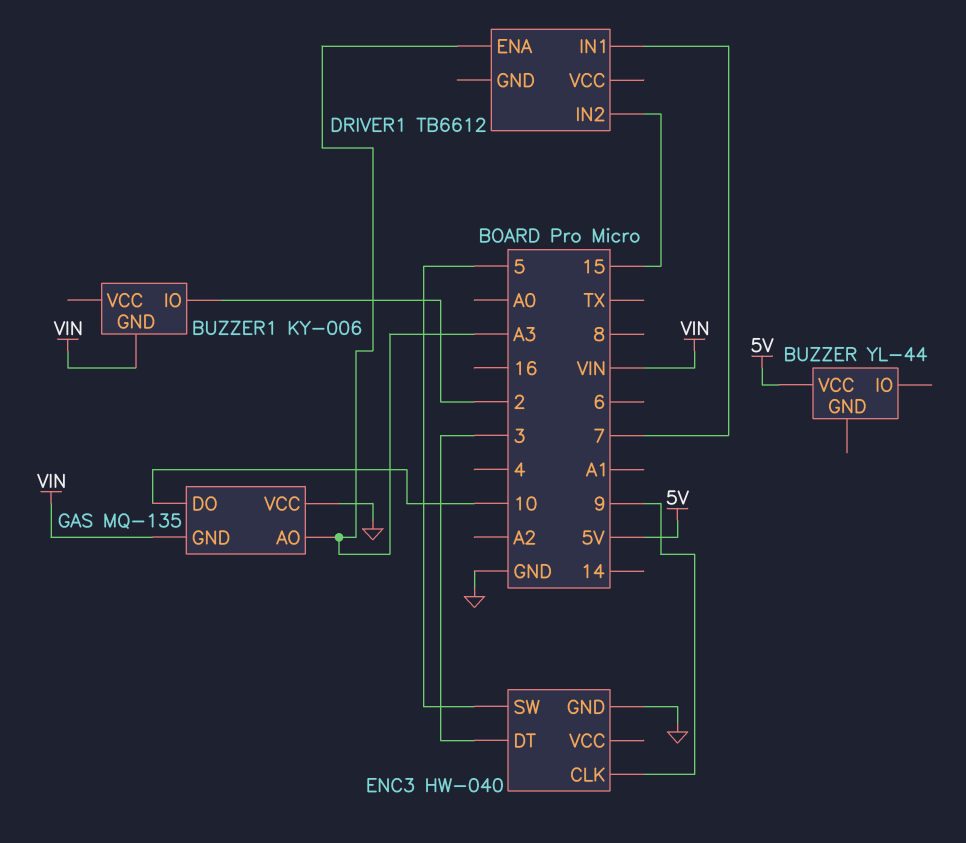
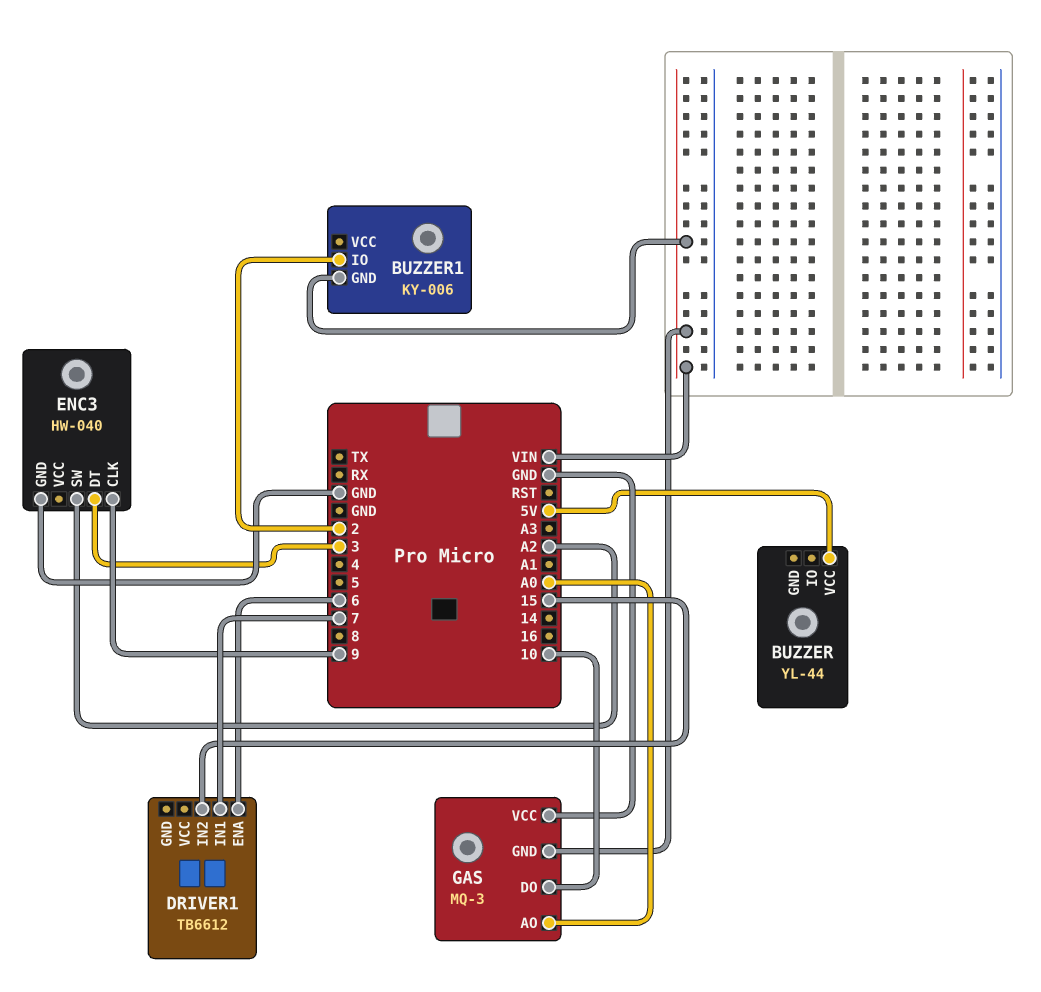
DRIVER1 pin ENA: A3 -> 6
ENC3 pin SW: 5 -> A2
GAS: MQ-135 -> MQ-3
GAS pin AO: A3 -> A0

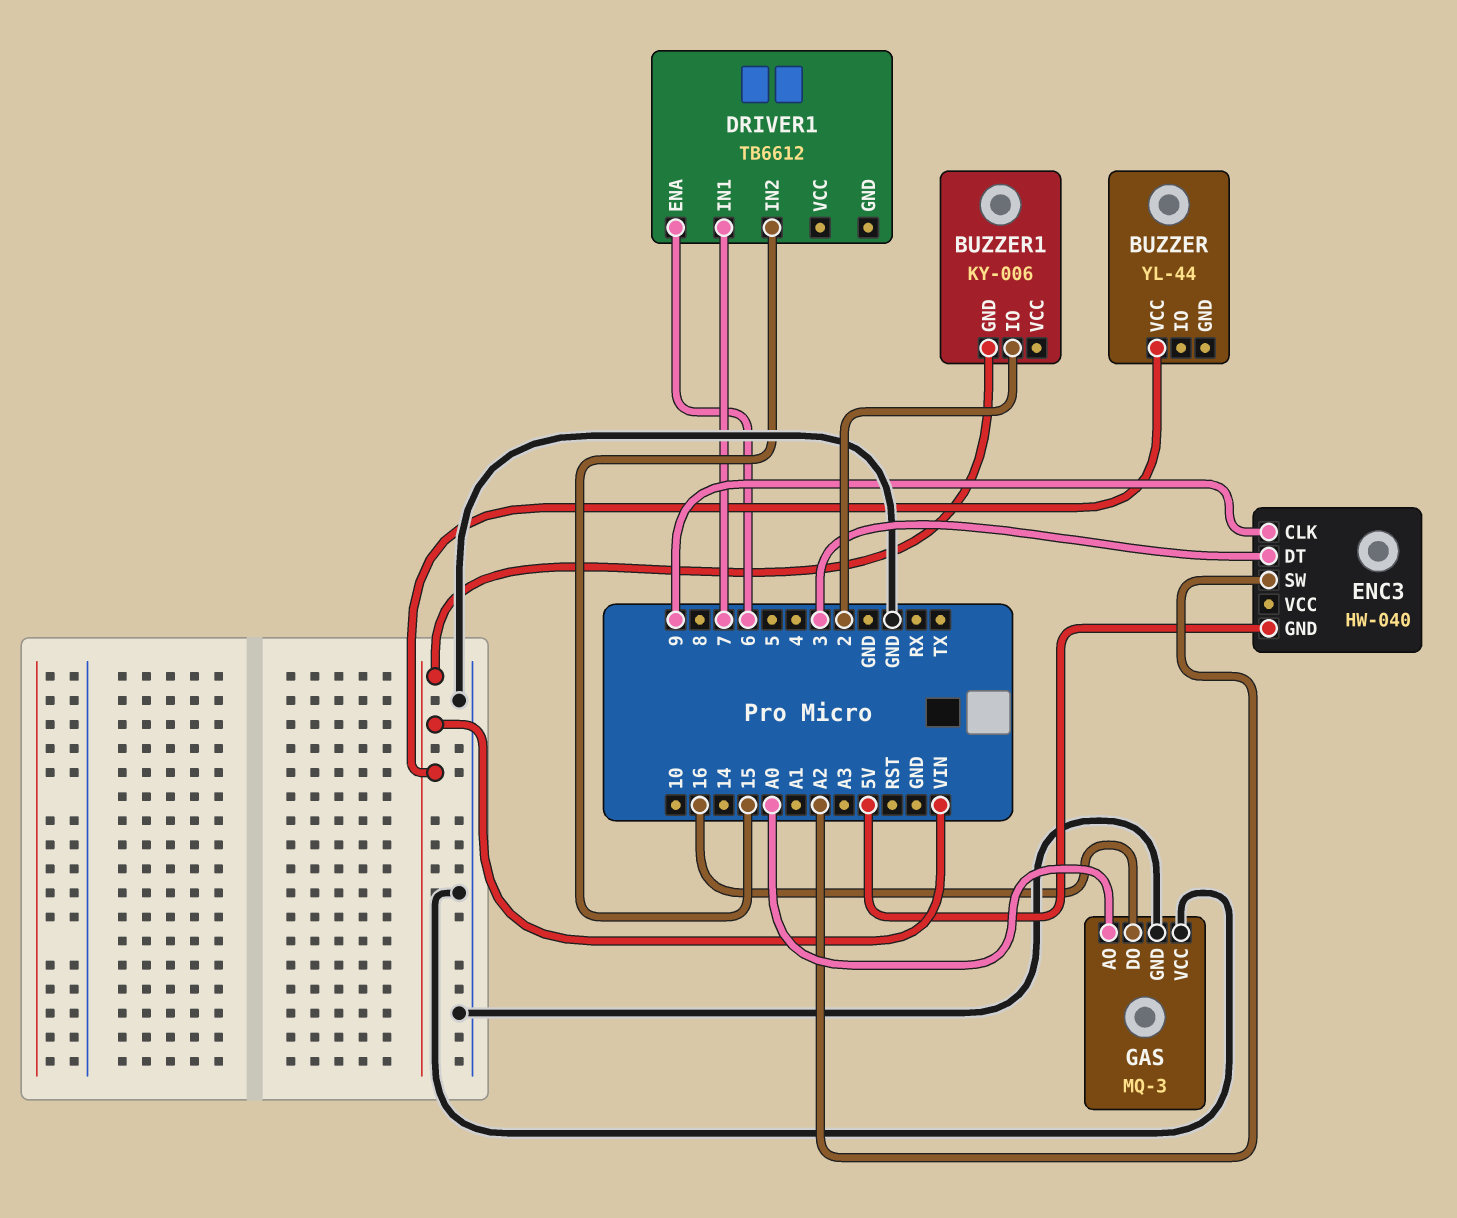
BUZZER pin VCC: 5V -> VIN
ENC3 pin GND: GND -> 5V
GAS pin DO: 10 -> 16
GAS pin GND: VIN -> GND

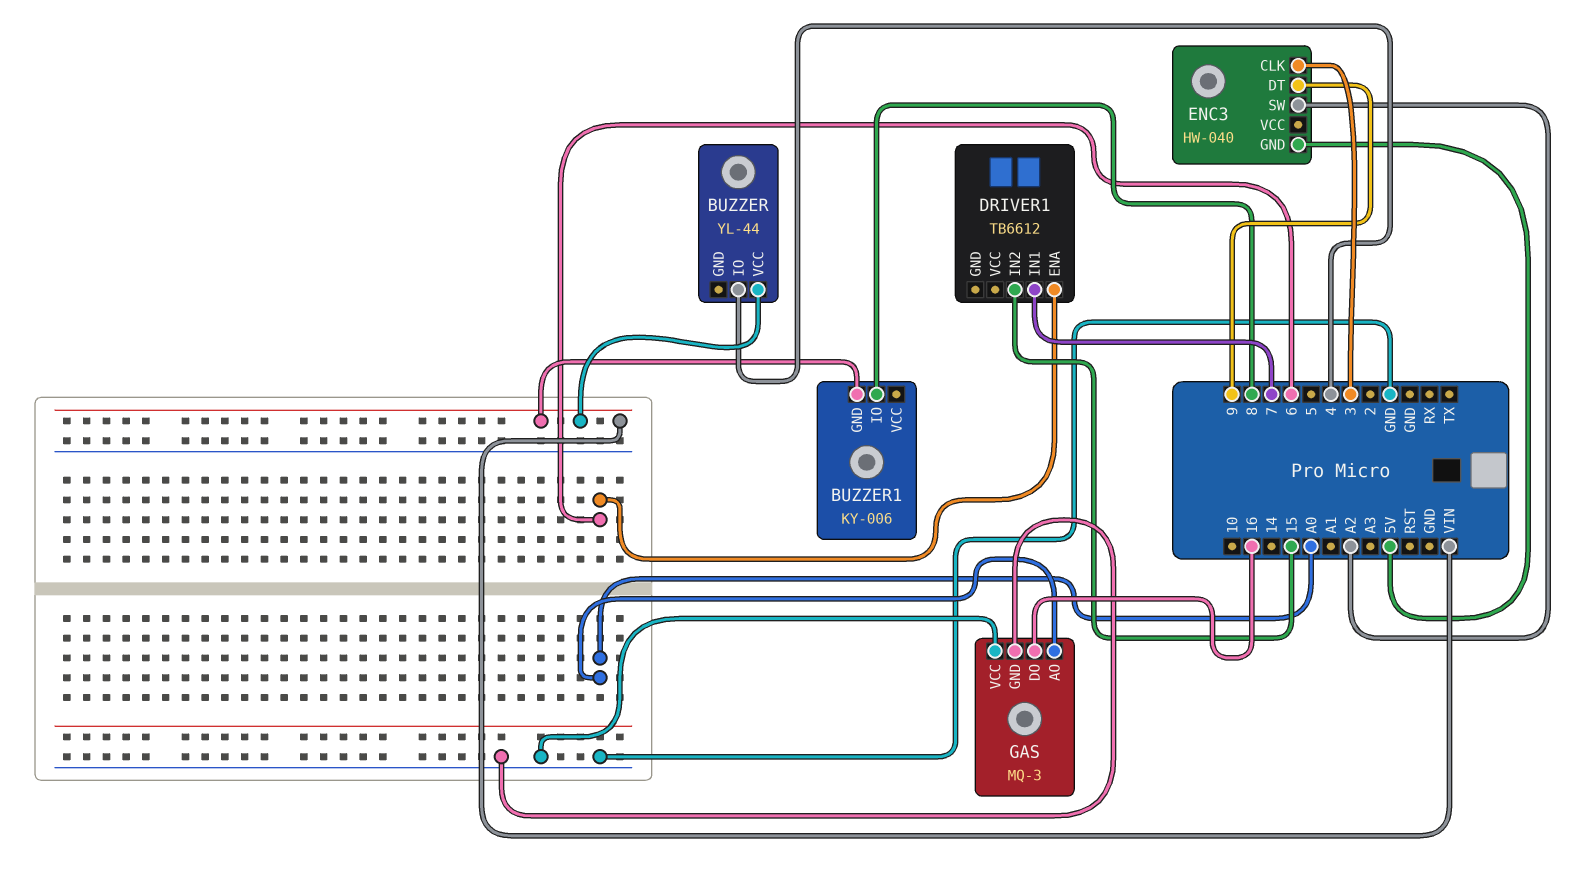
BUZZER pin IO: none -> 4
BUZZER1 pin IO: 2 -> 8
ENC3 pin CLK: 9 -> 3
ENC3 pin DT: 3 -> 9

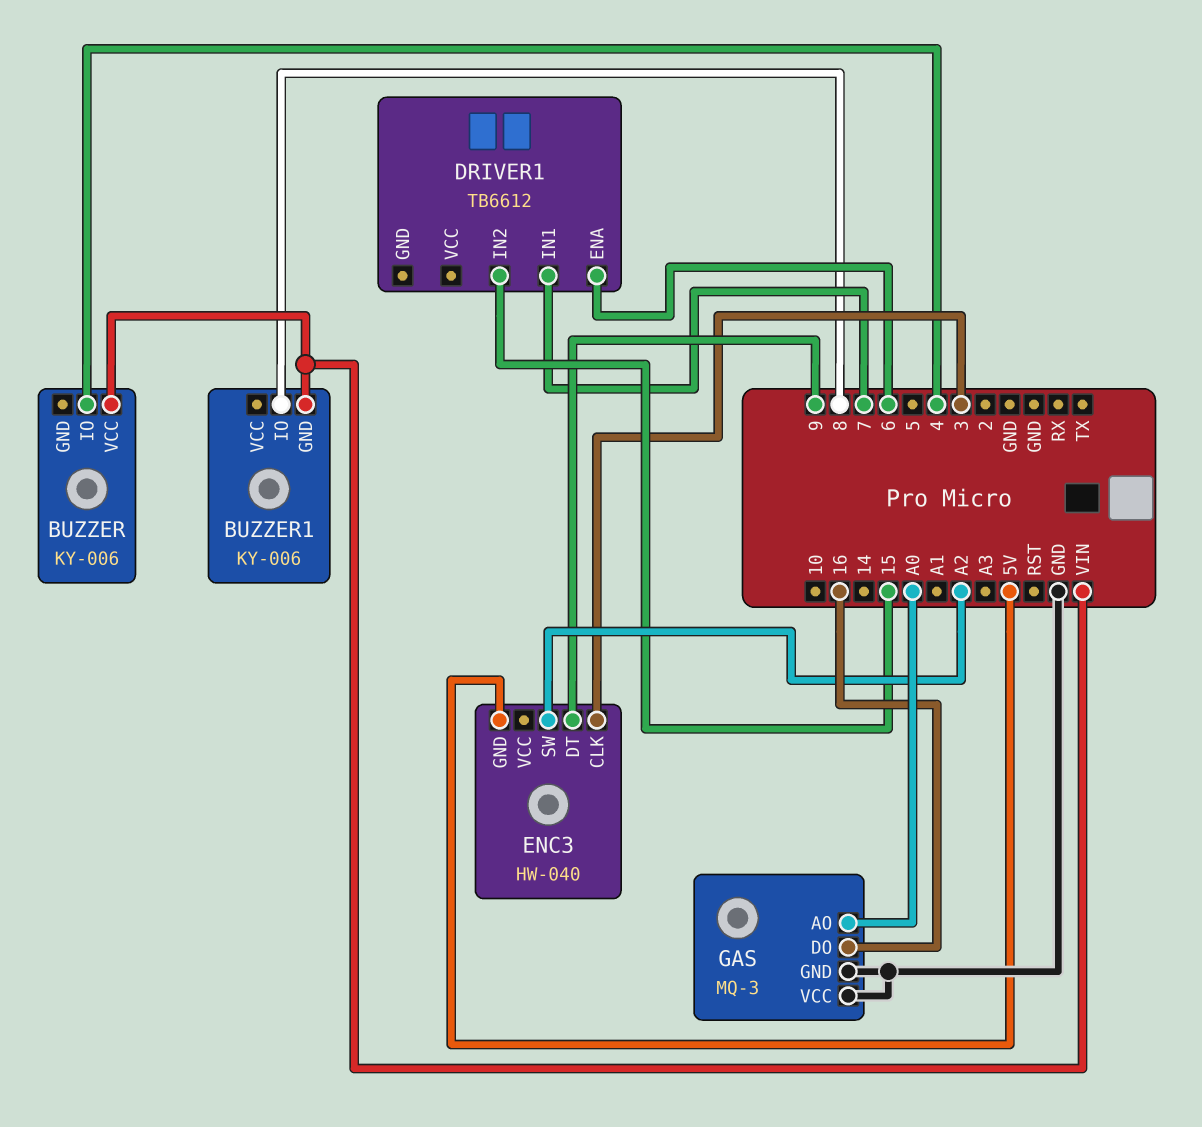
BUZZER: YL-44 -> KY-006

